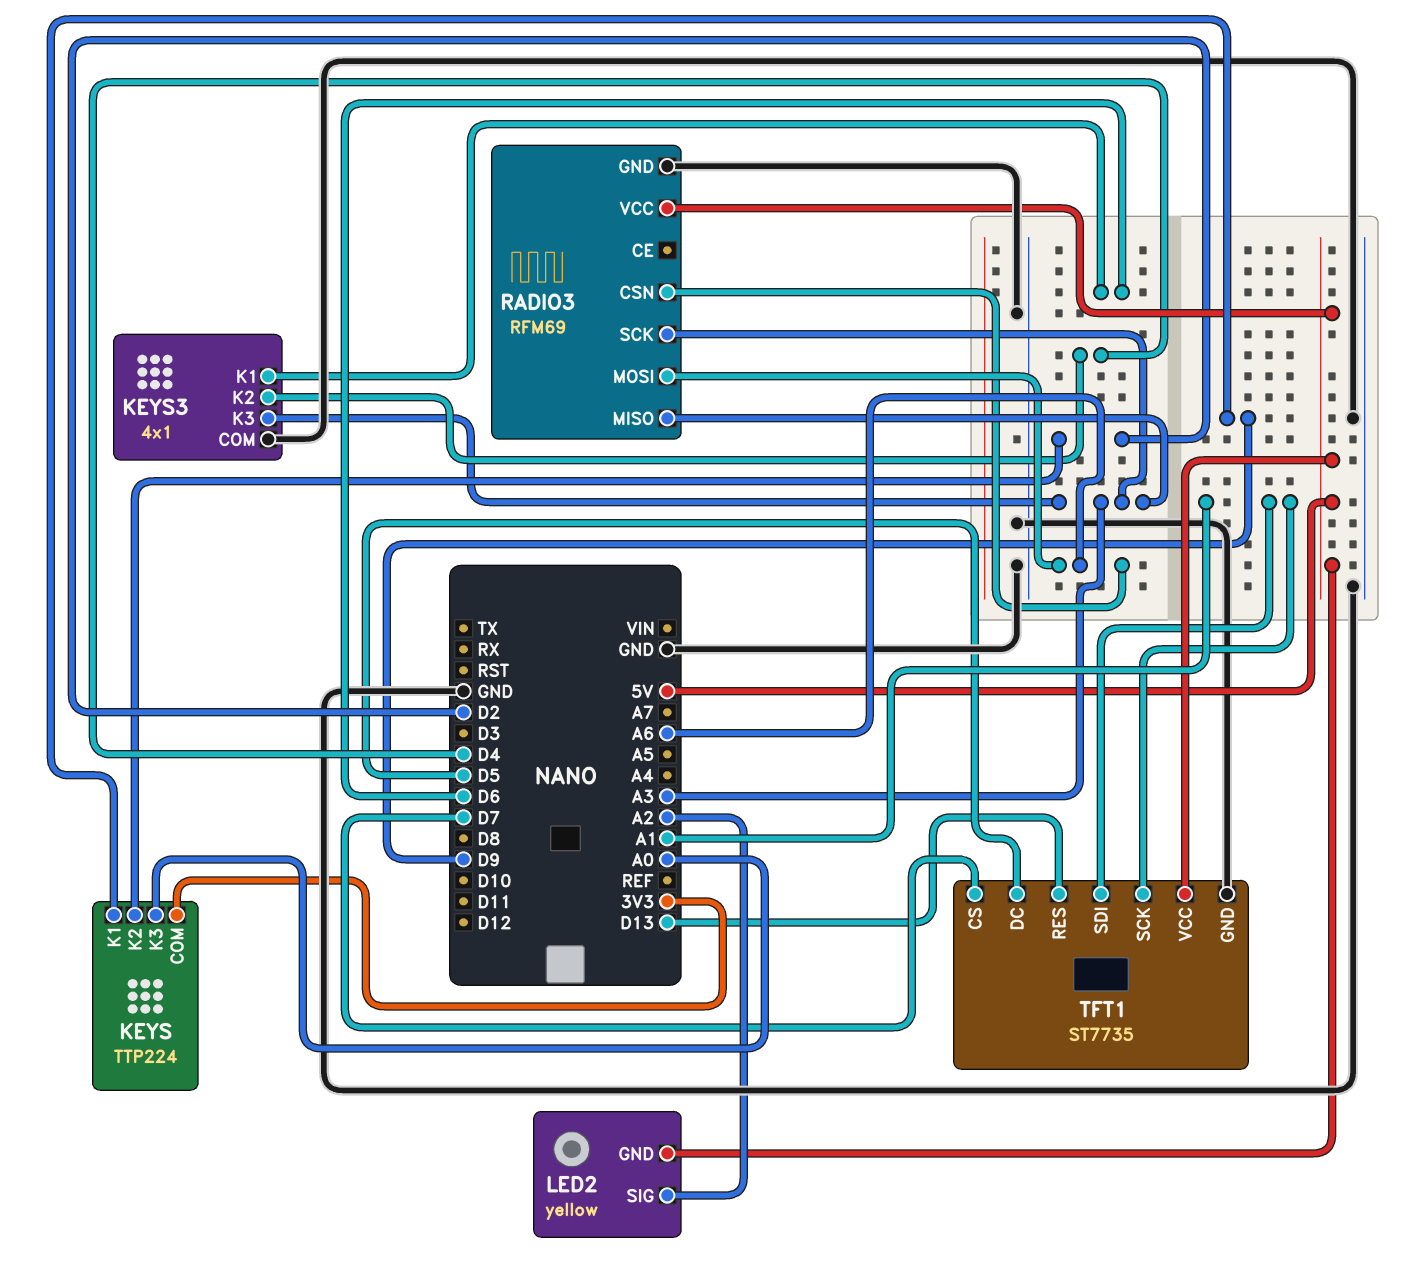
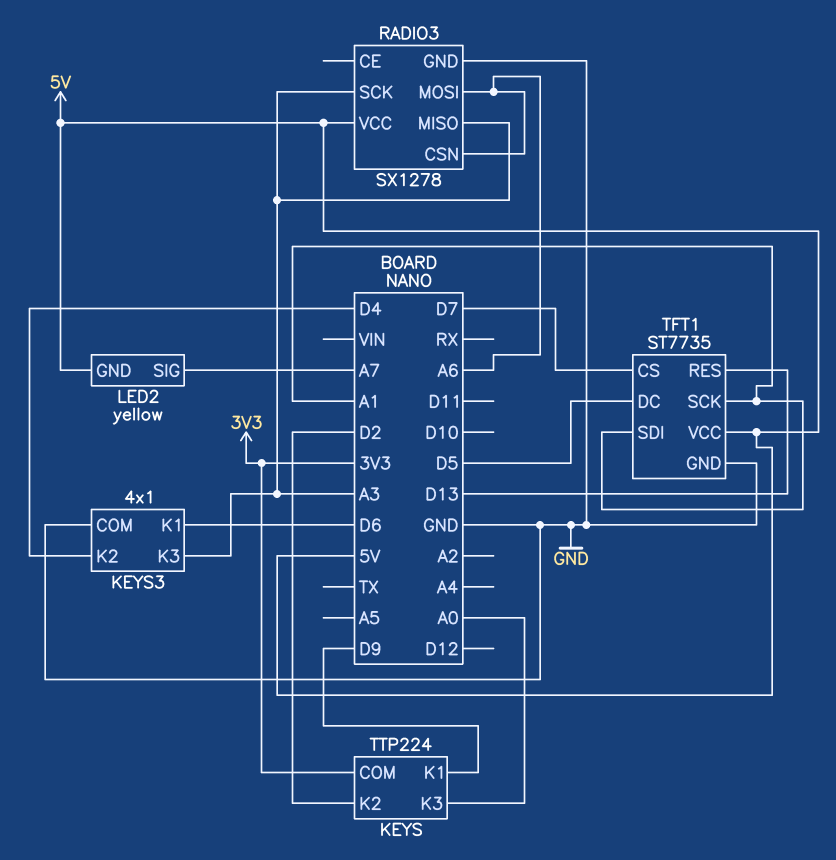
LED2 pin SIG: A2 -> A7
RADIO3: RFM69 -> SX1278

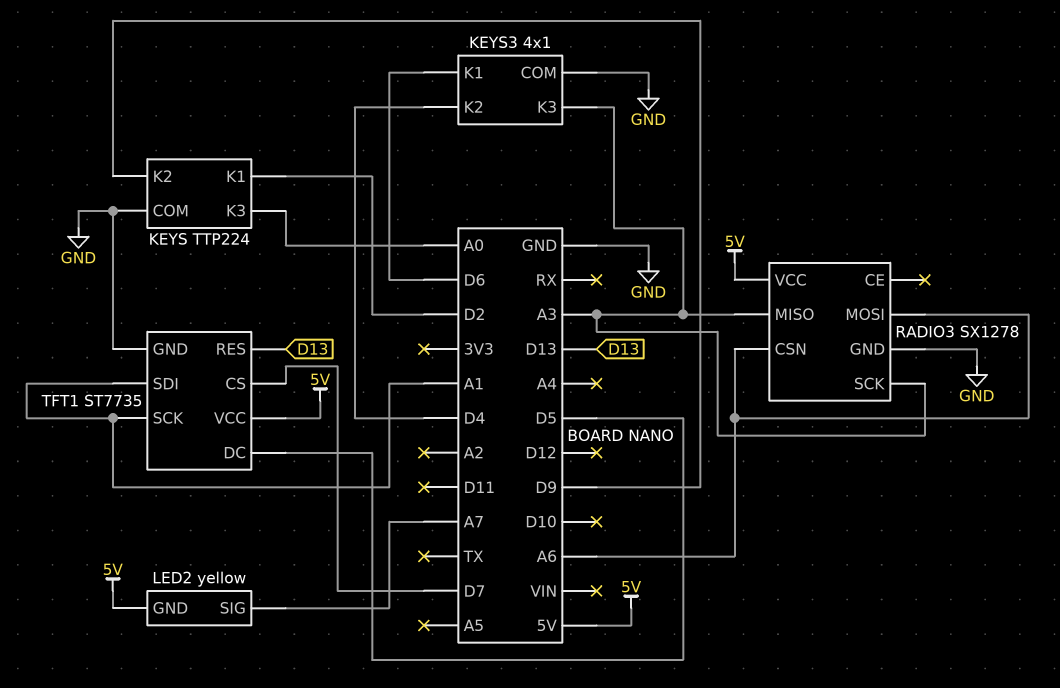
KEYS pin COM: 3V3 -> GND
KEYS pin K1: D9 -> D2
KEYS pin K2: D2 -> D9

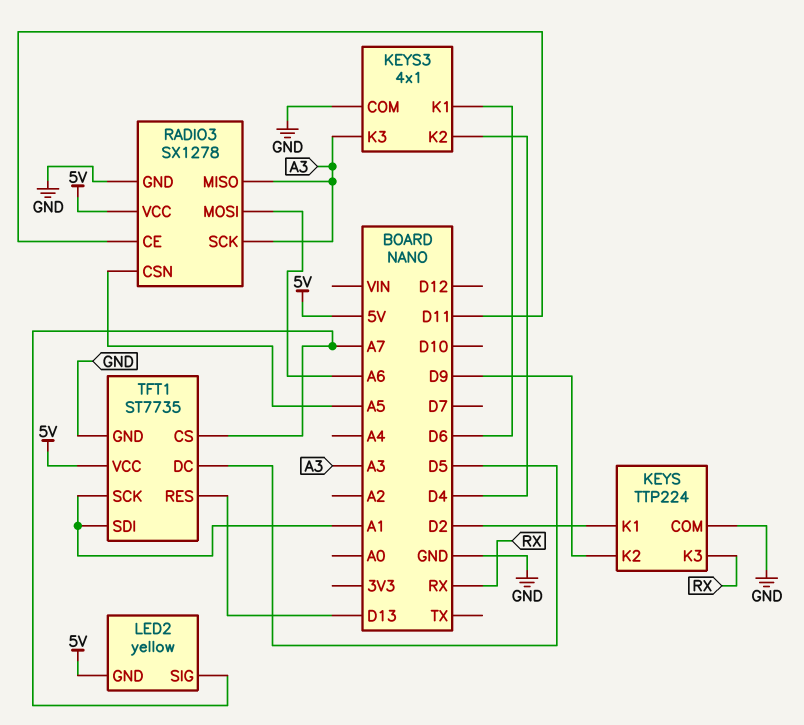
KEYS pin K3: A0 -> RX
RADIO3 pin CE: none -> D11
RADIO3 pin CSN: A6 -> A5
TFT1 pin CS: D7 -> A7

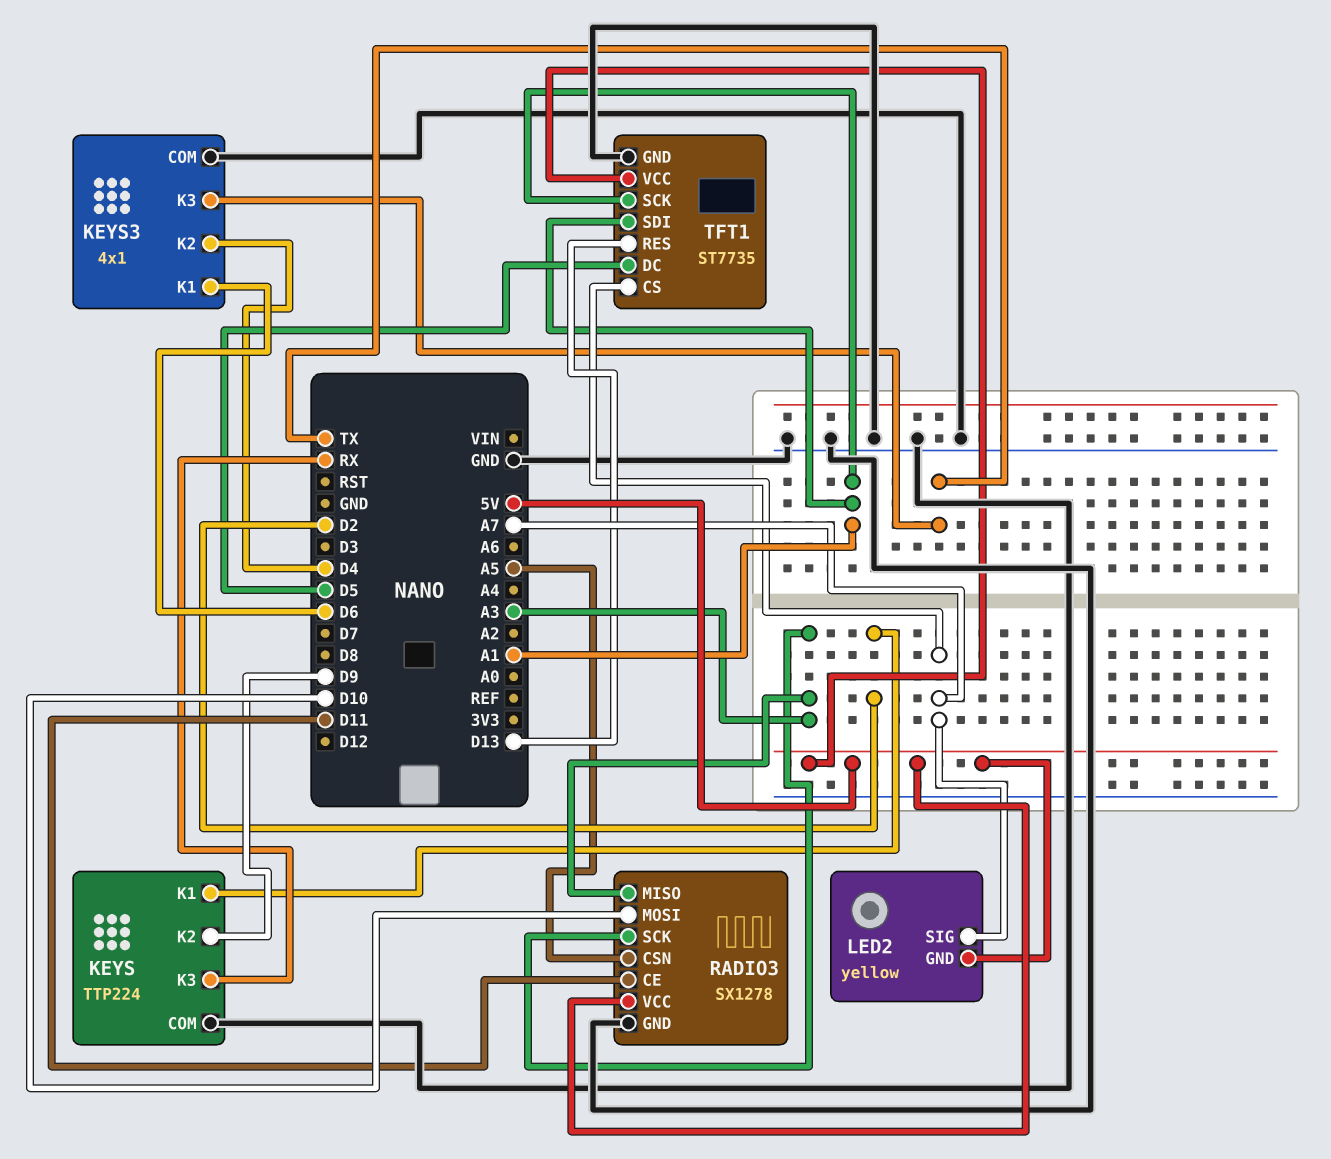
KEYS3 pin K3: A3 -> TX
RADIO3 pin MOSI: A6 -> D10

